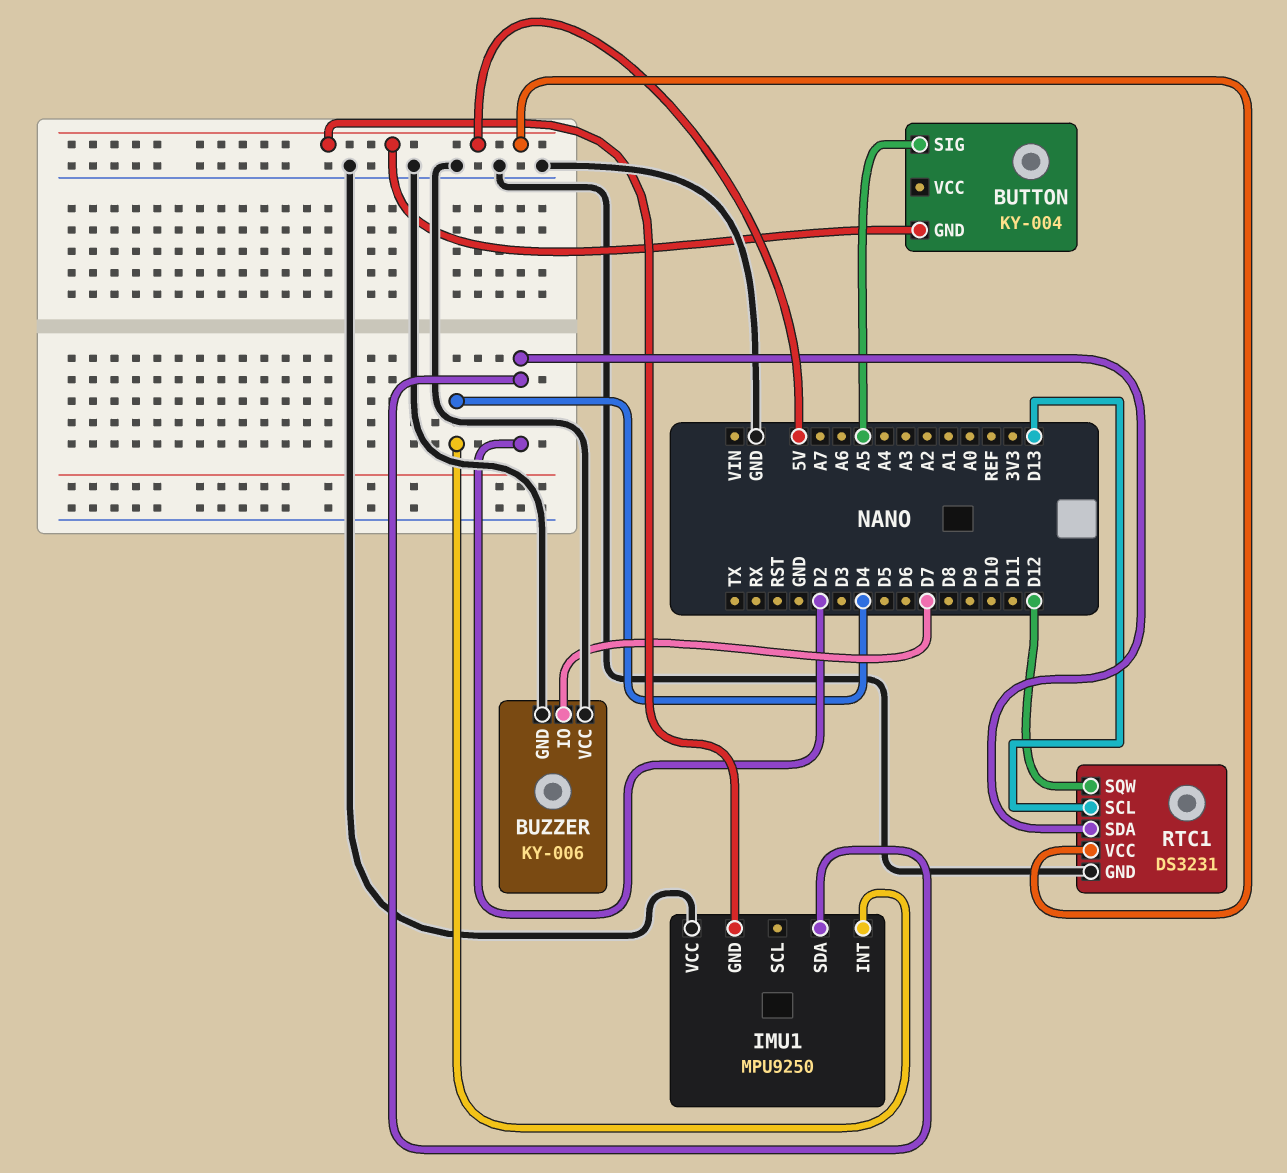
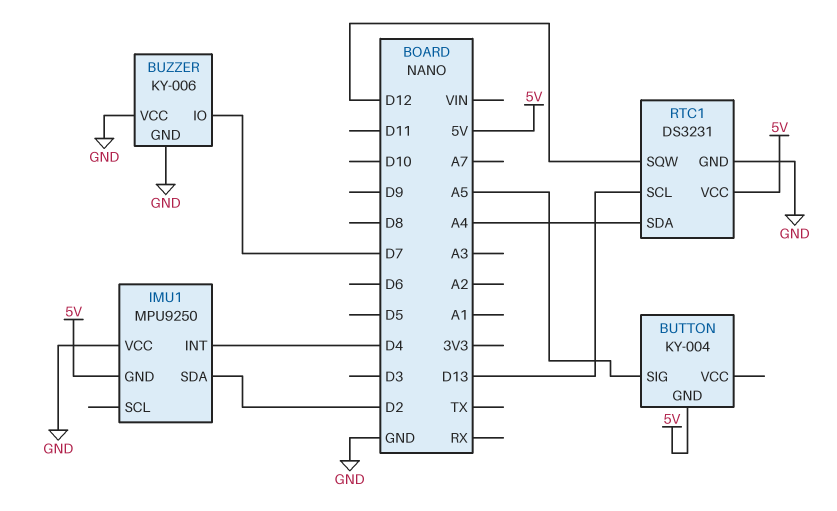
RTC1 pin SDA: D2 -> A4

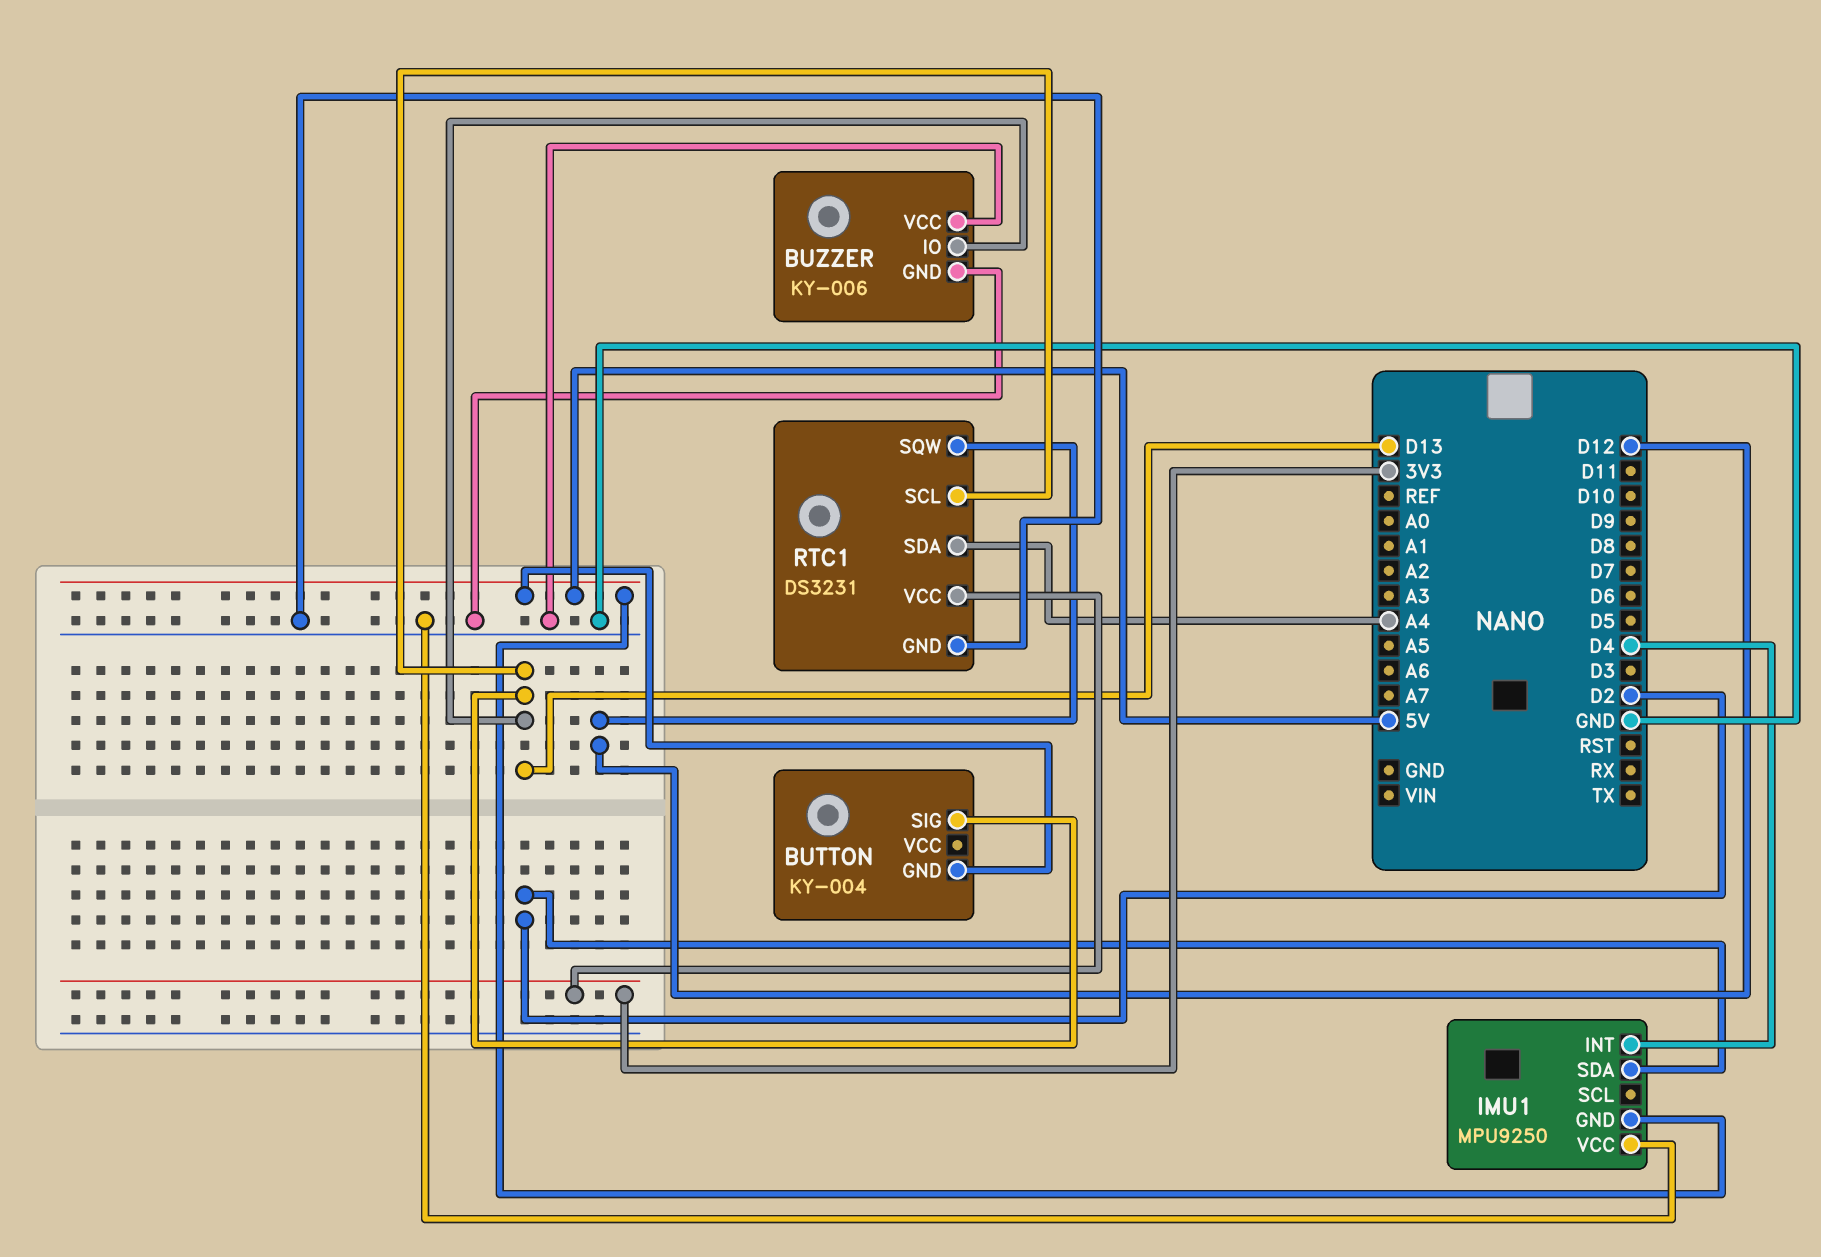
BUTTON pin SIG: A5 -> D13
BUZZER pin IO: D7 -> D13
RTC1 pin VCC: 5V -> 3V3

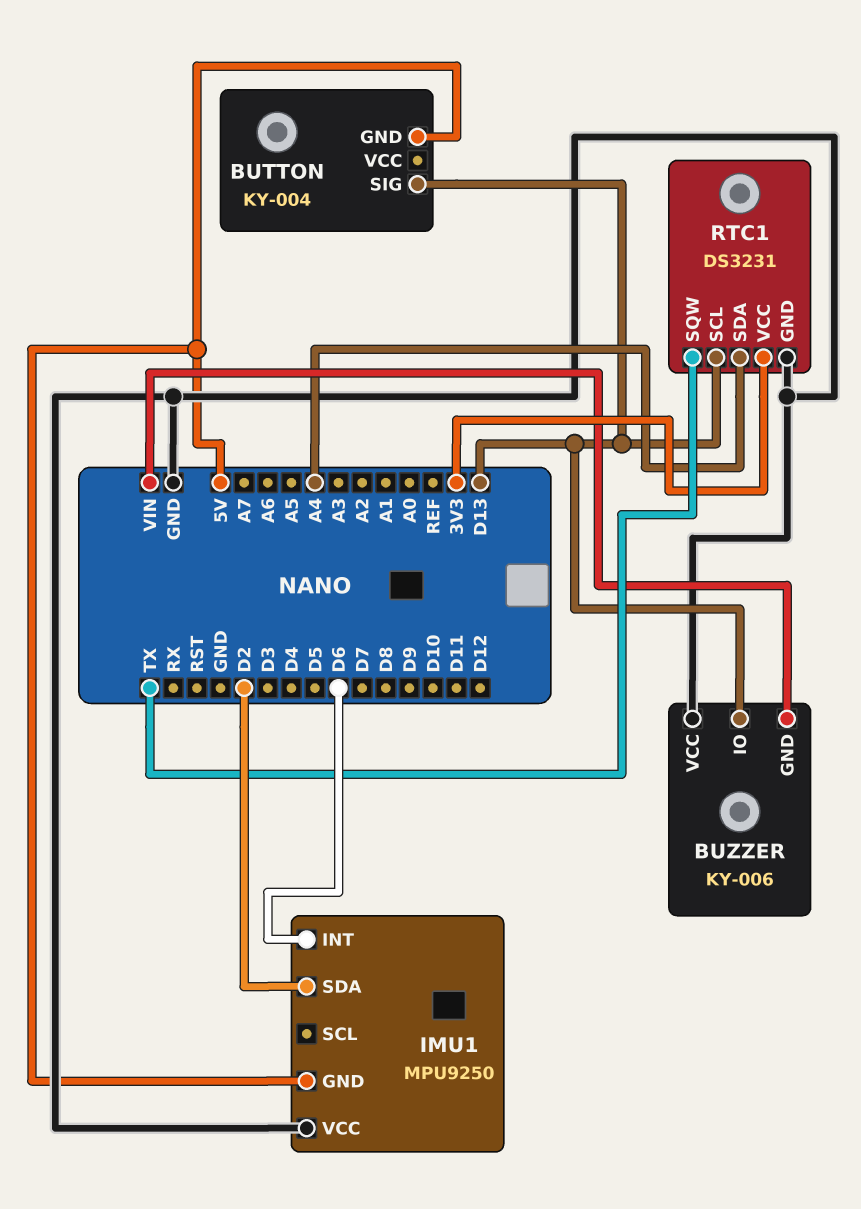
BUZZER pin GND: GND -> VIN
IMU1 pin INT: D4 -> D6
RTC1 pin SQW: D12 -> TX

